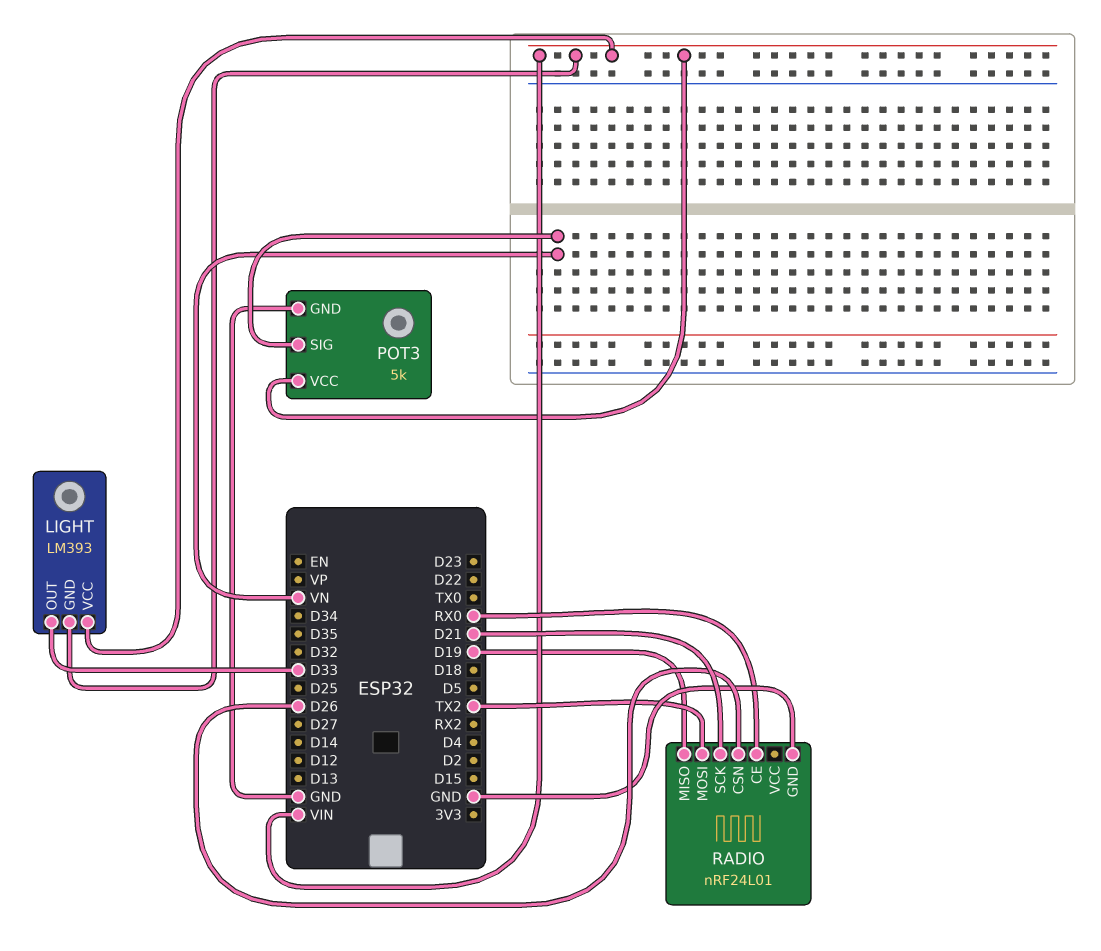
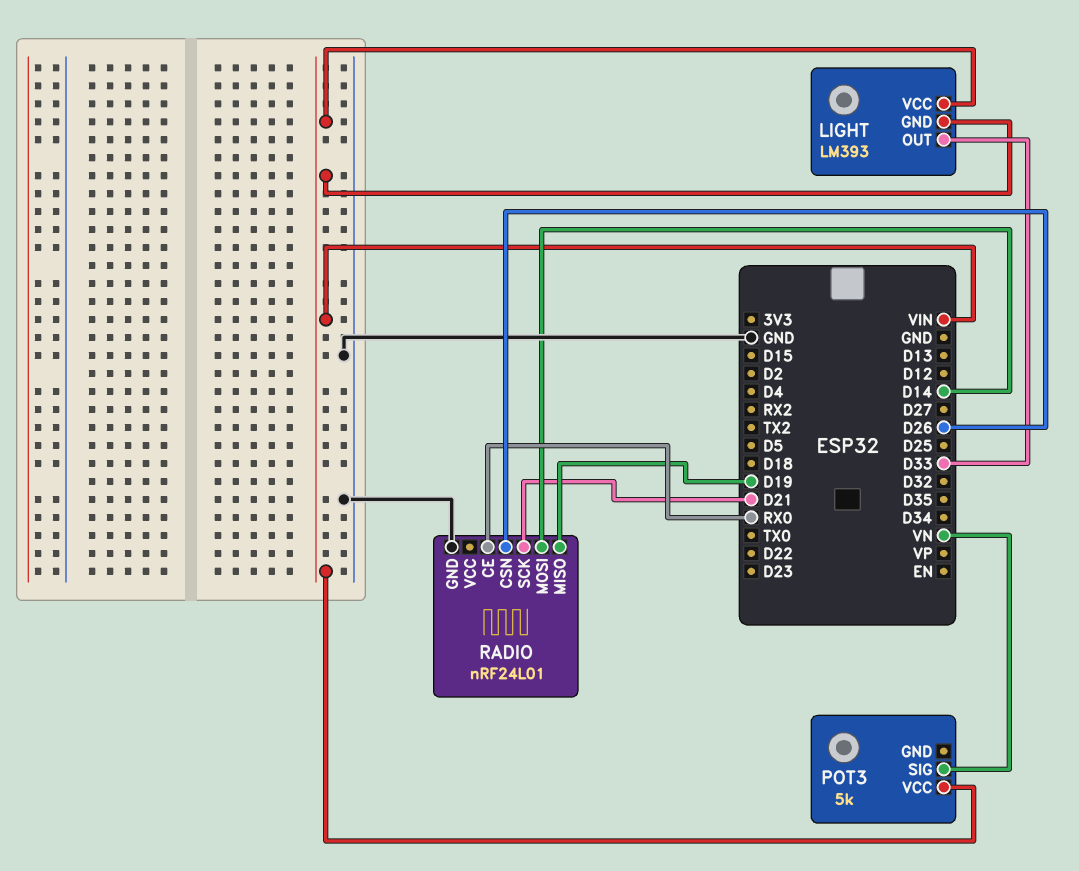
POT3 pin GND: GND -> none
RADIO pin MOSI: TX2 -> D14

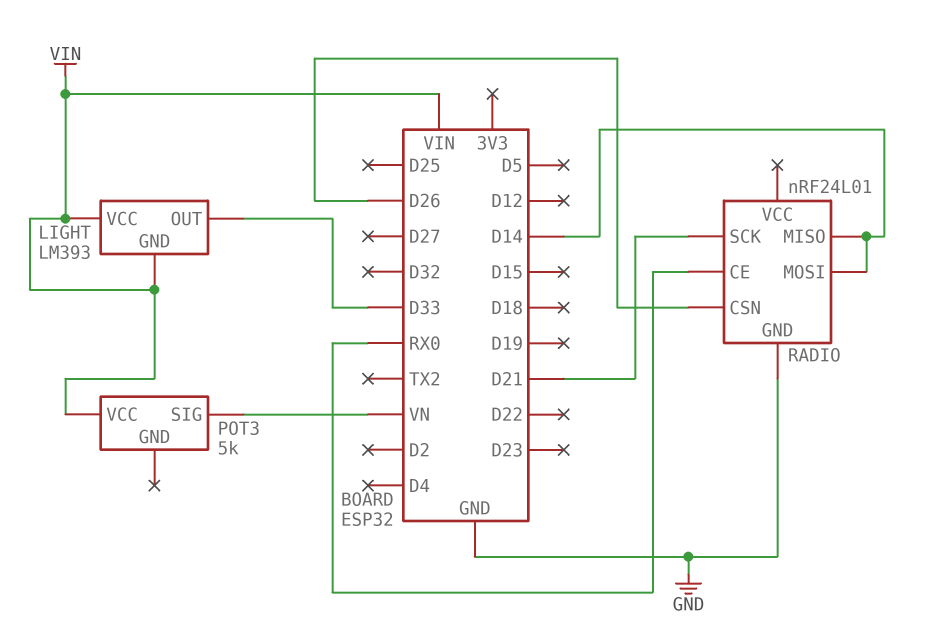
RADIO pin MISO: D19 -> D14

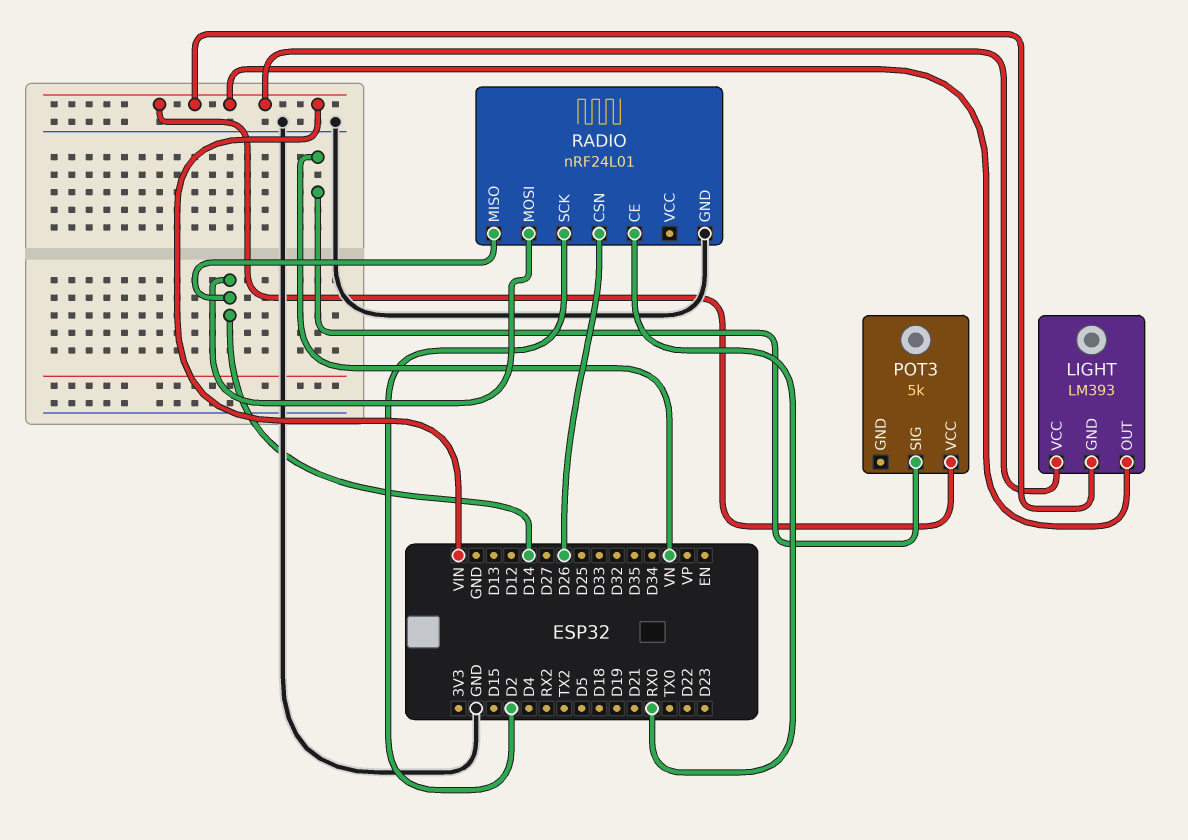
LIGHT pin OUT: D33 -> VIN
RADIO pin SCK: D21 -> D2

